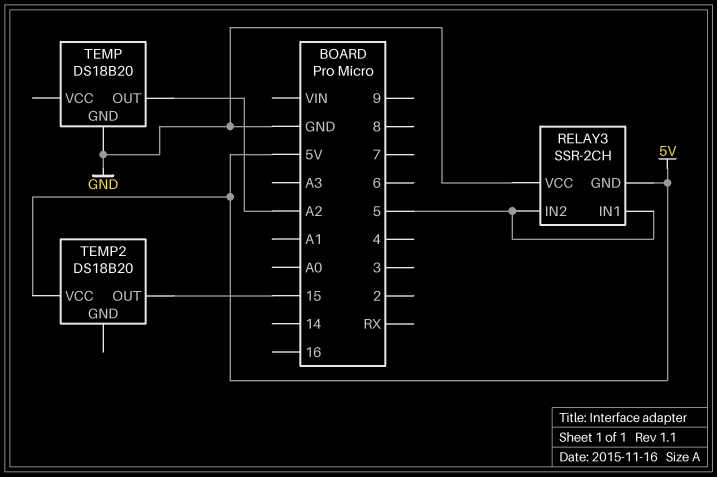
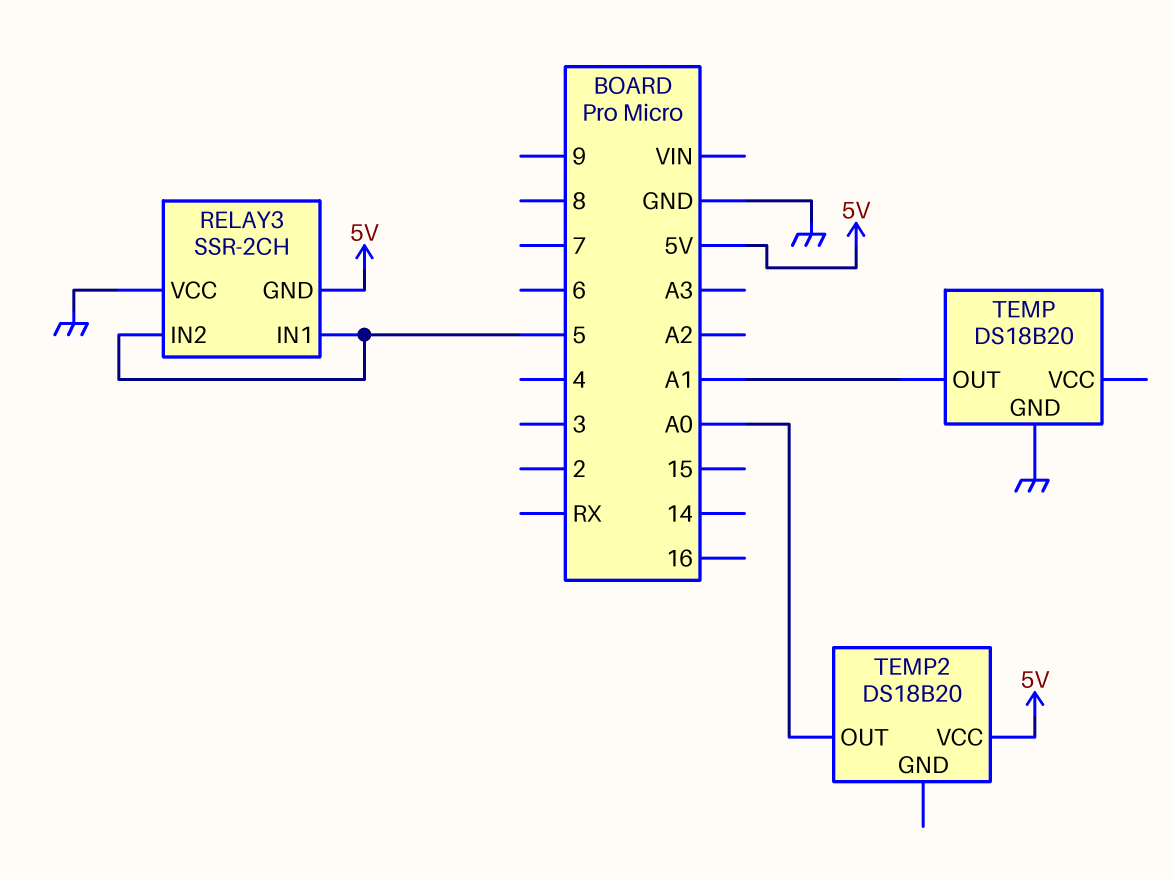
TEMP pin OUT: A2 -> A1
TEMP2 pin OUT: 15 -> A0

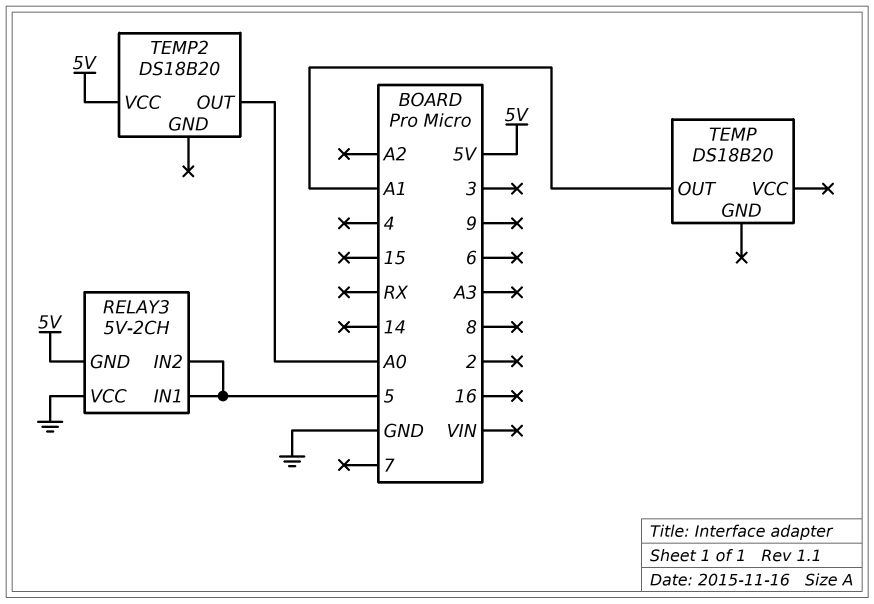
RELAY3: SSR-2CH -> 5V-2CH
TEMP pin GND: GND -> none

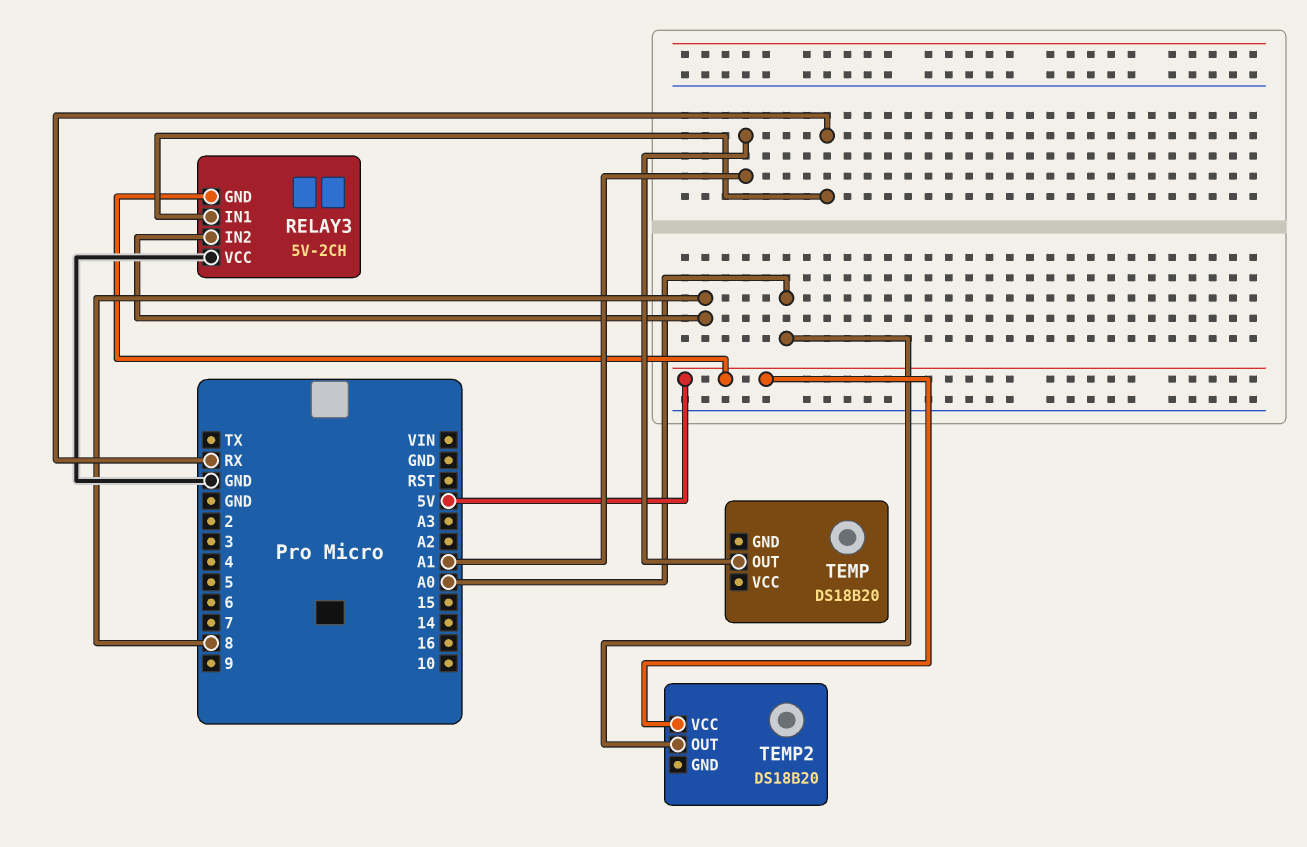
RELAY3 pin IN1: 5 -> RX
RELAY3 pin IN2: 5 -> 8

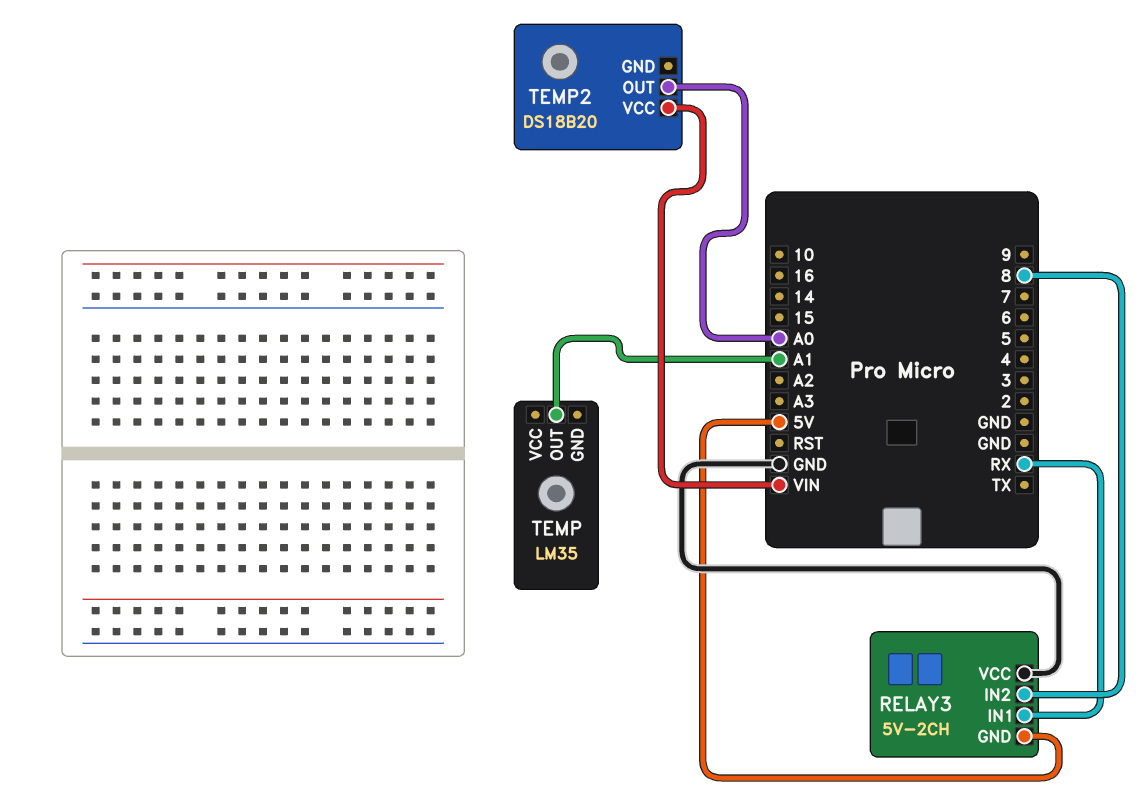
TEMP: DS18B20 -> LM35
TEMP2 pin VCC: 5V -> VIN

